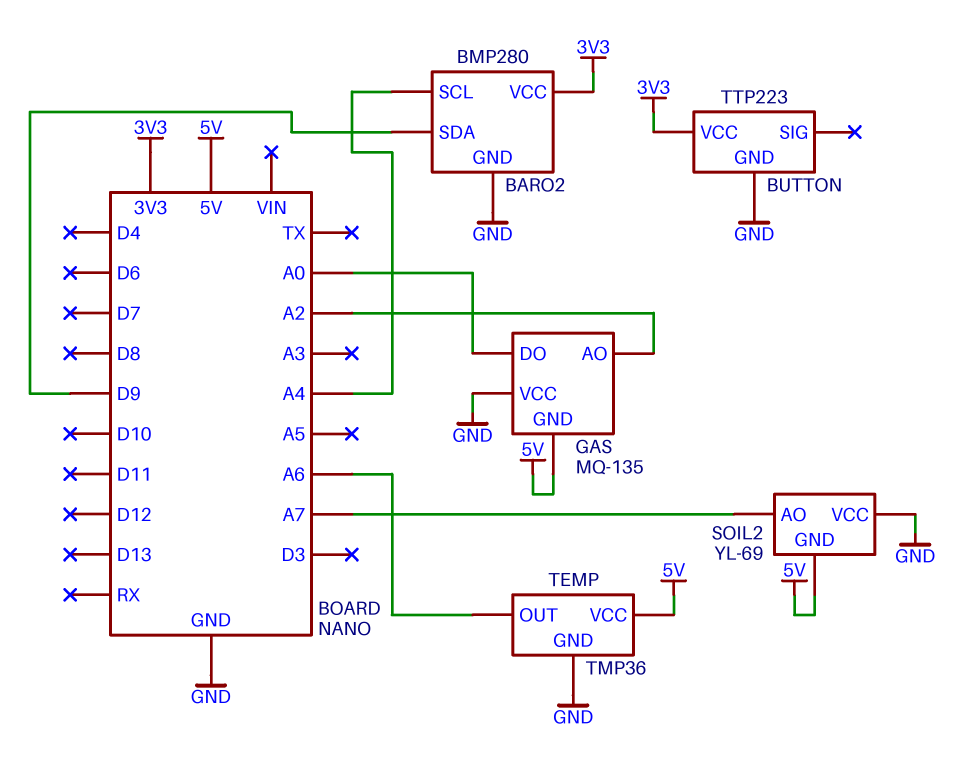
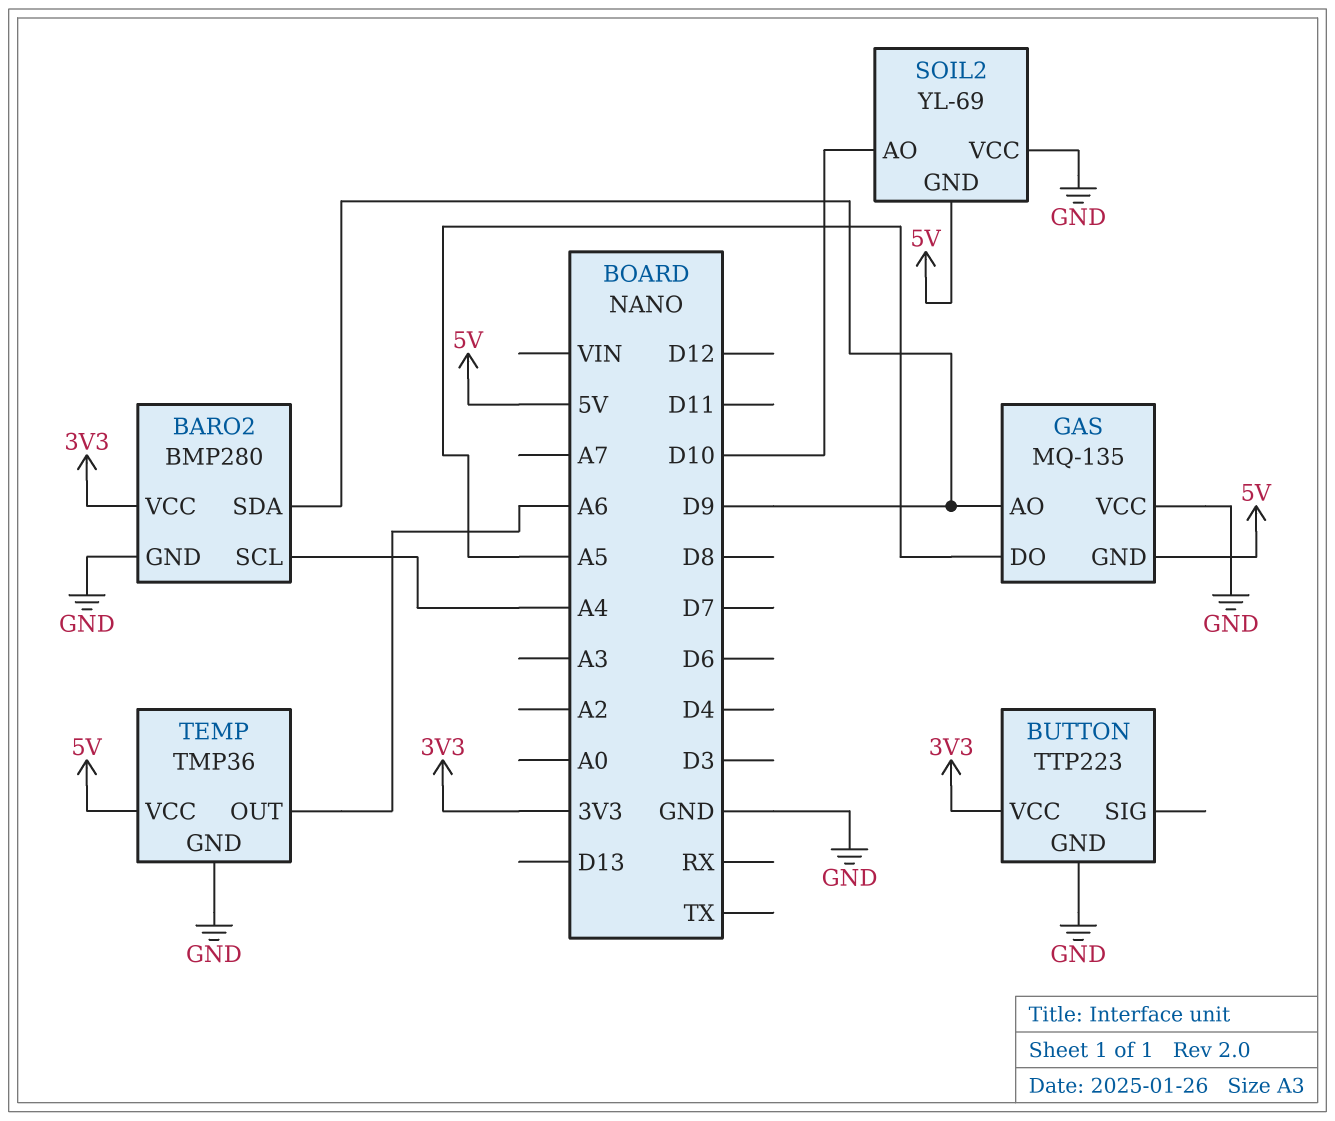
GAS pin AO: A2 -> D9
GAS pin DO: A0 -> A5
SOIL2 pin AO: A7 -> D10

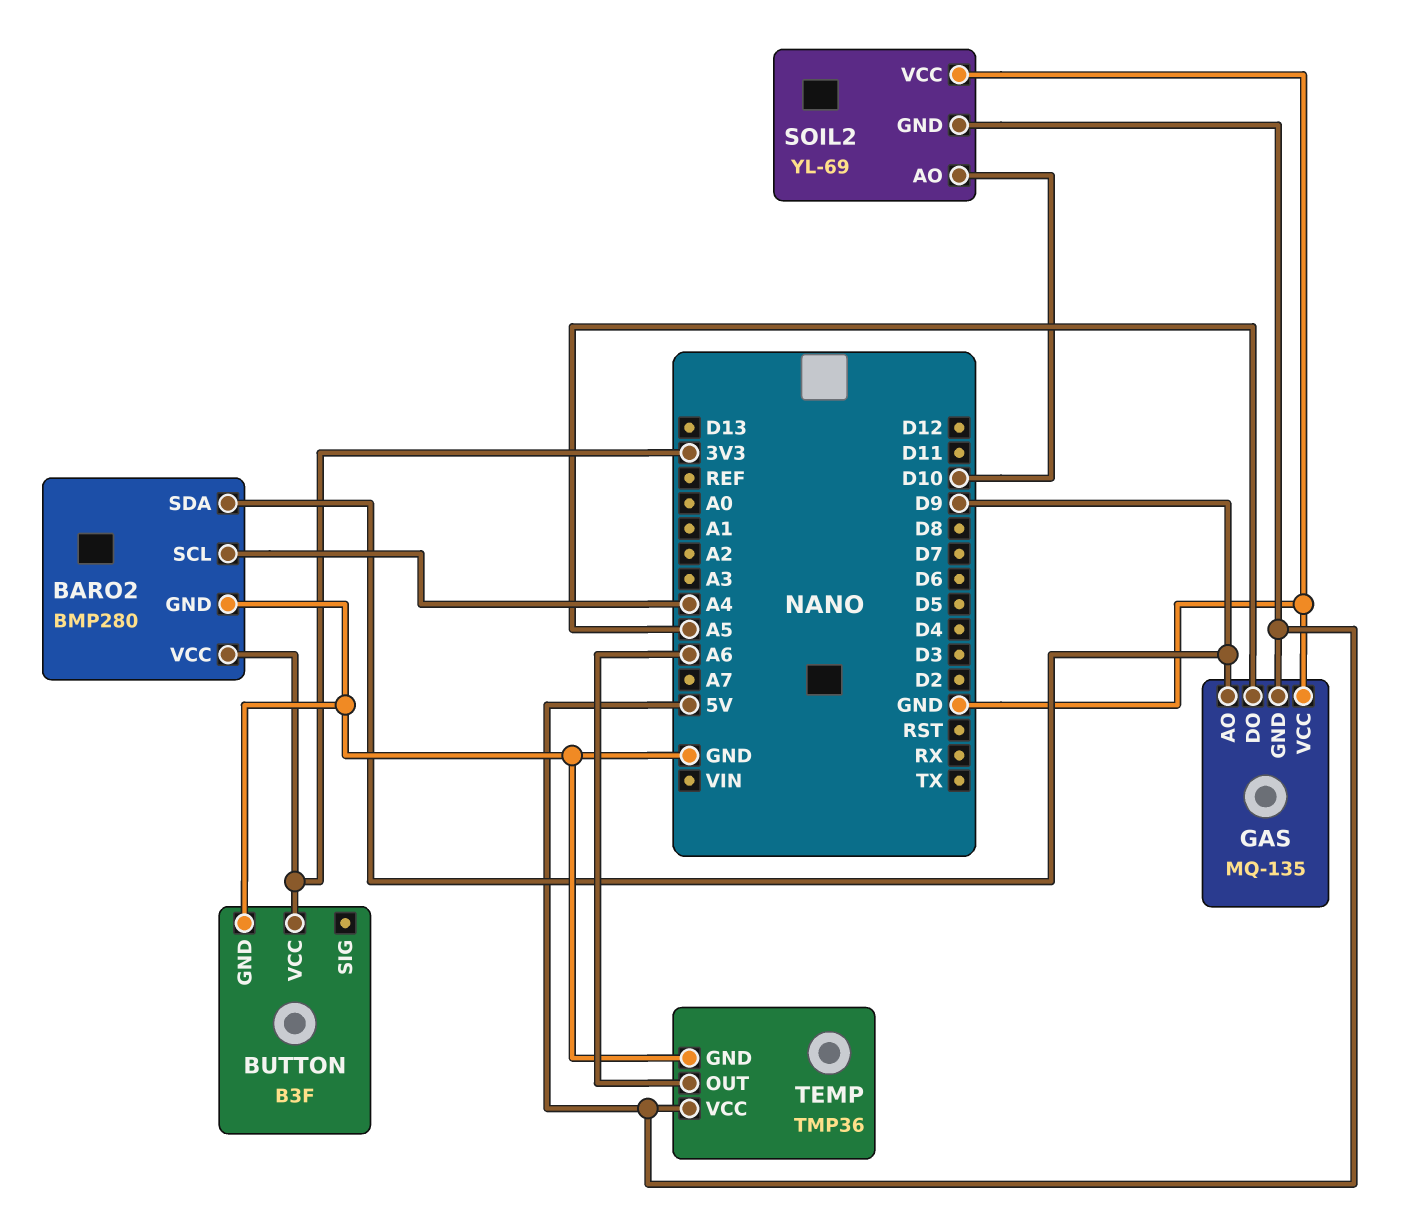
BUTTON: TTP223 -> B3F

